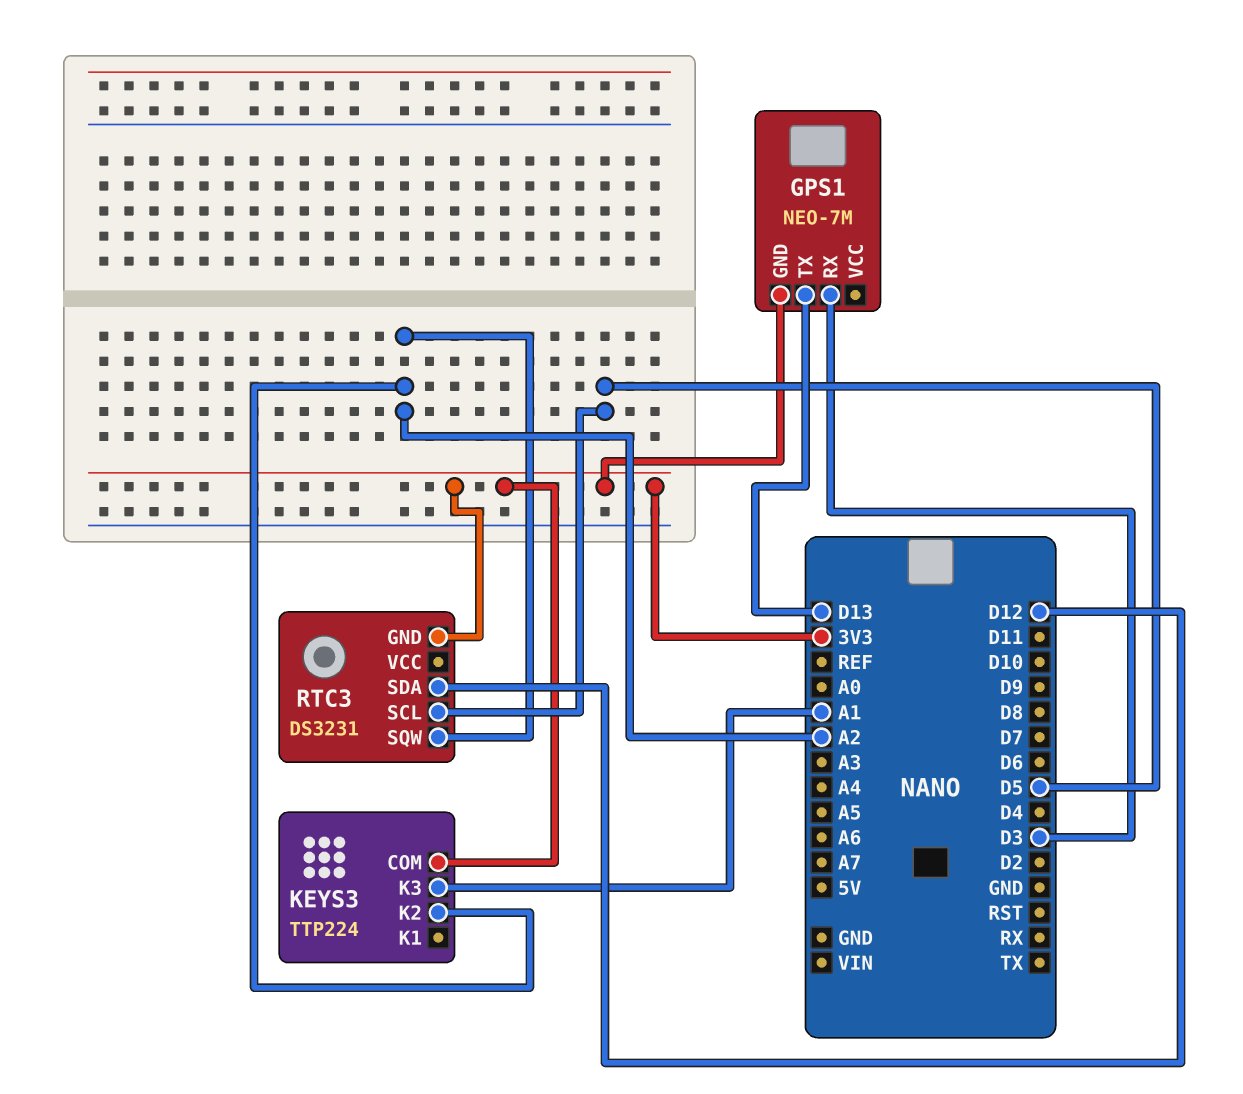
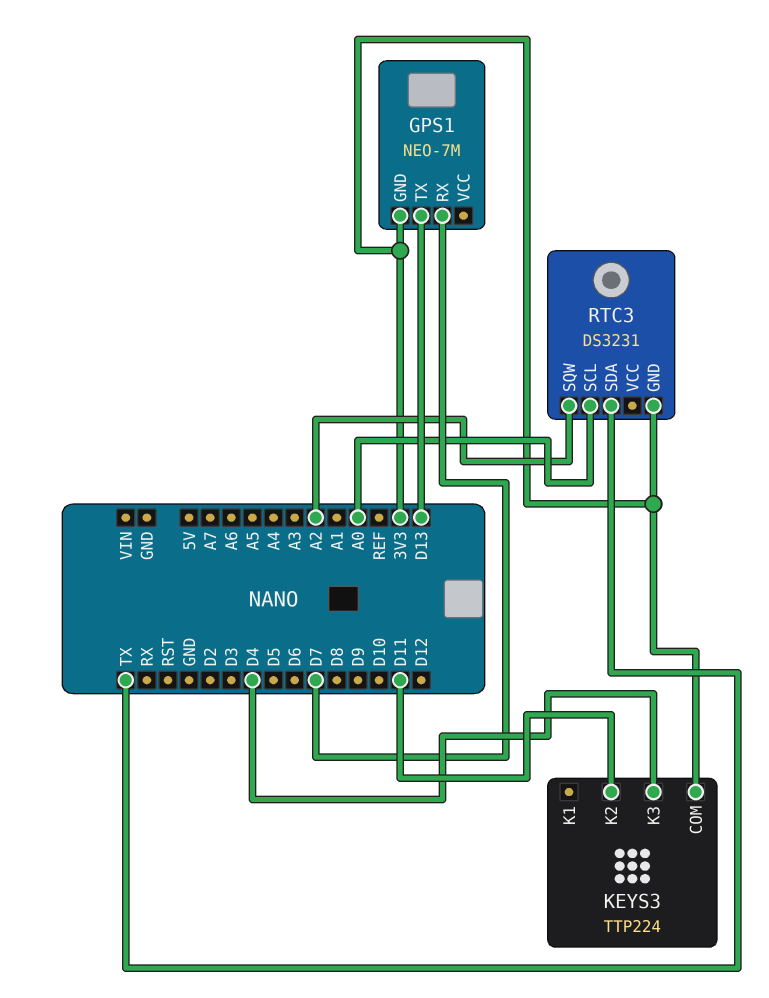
GPS1 pin RX: D3 -> D7
KEYS3 pin K2: A2 -> D11
KEYS3 pin K3: A1 -> D4
RTC3 pin SCL: D5 -> A0
RTC3 pin SDA: D12 -> TX

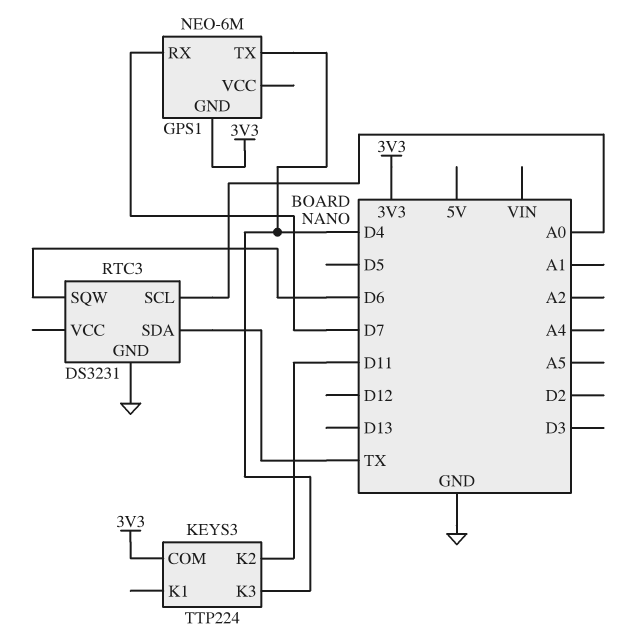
GPS1: NEO-7M -> NEO-6M
GPS1 pin TX: D13 -> D4
RTC3 pin GND: 3V3 -> GND
RTC3 pin SQW: A2 -> D6

